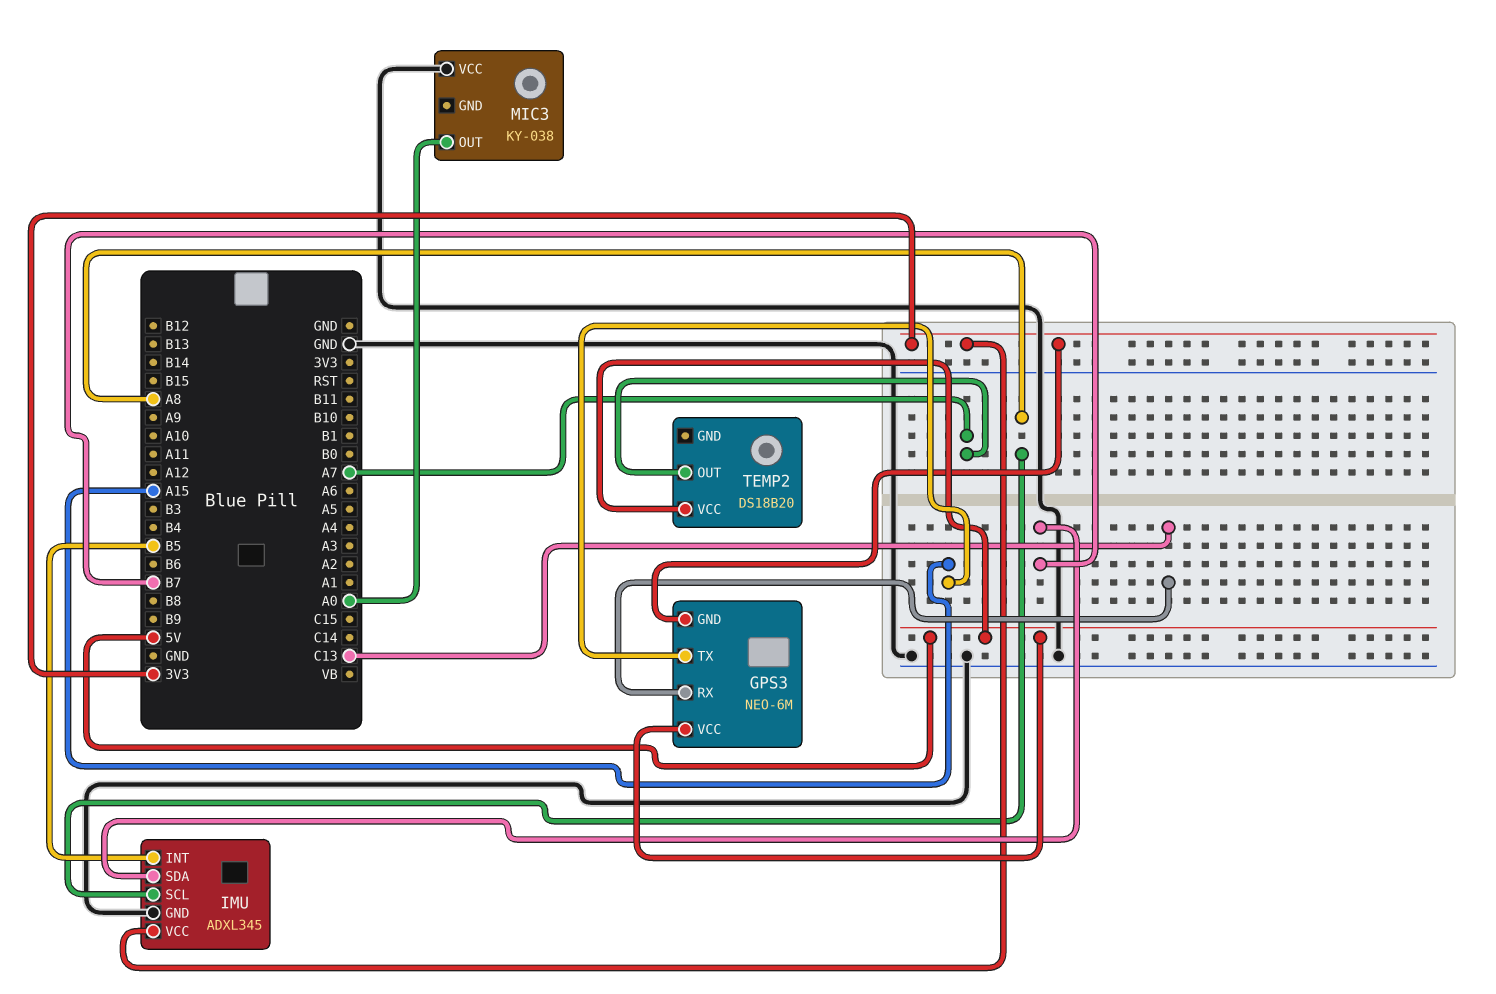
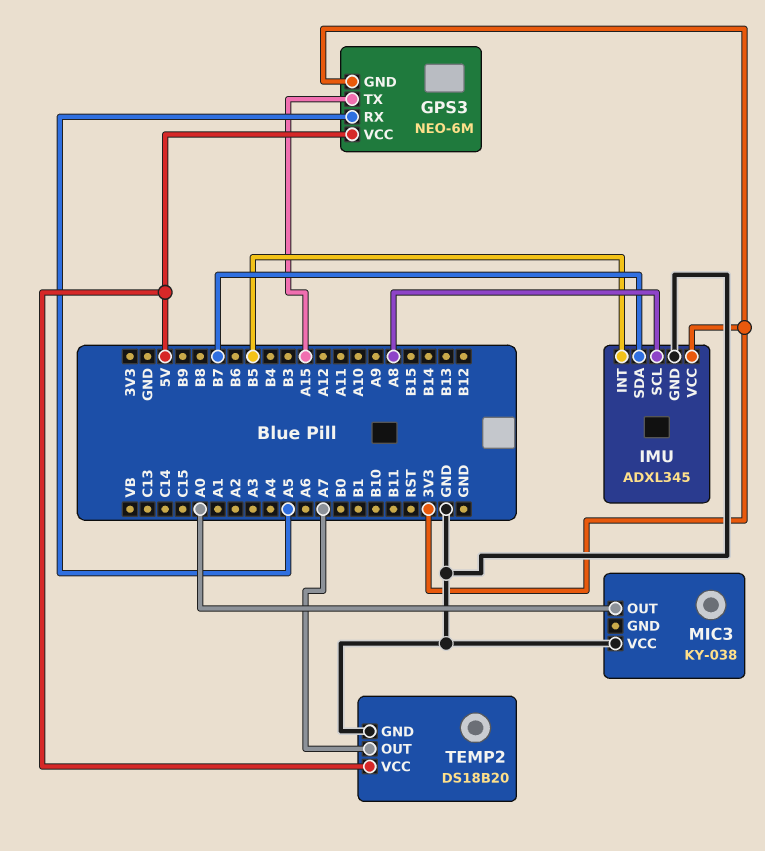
GPS3 pin RX: C13 -> A5
TEMP2 pin GND: none -> GND

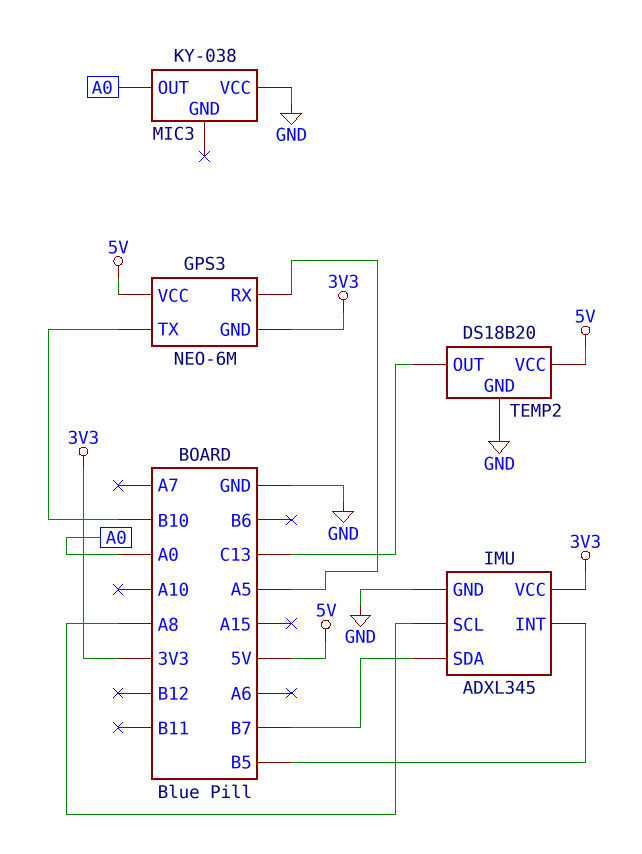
GPS3 pin TX: A15 -> B10
TEMP2 pin OUT: A7 -> C13

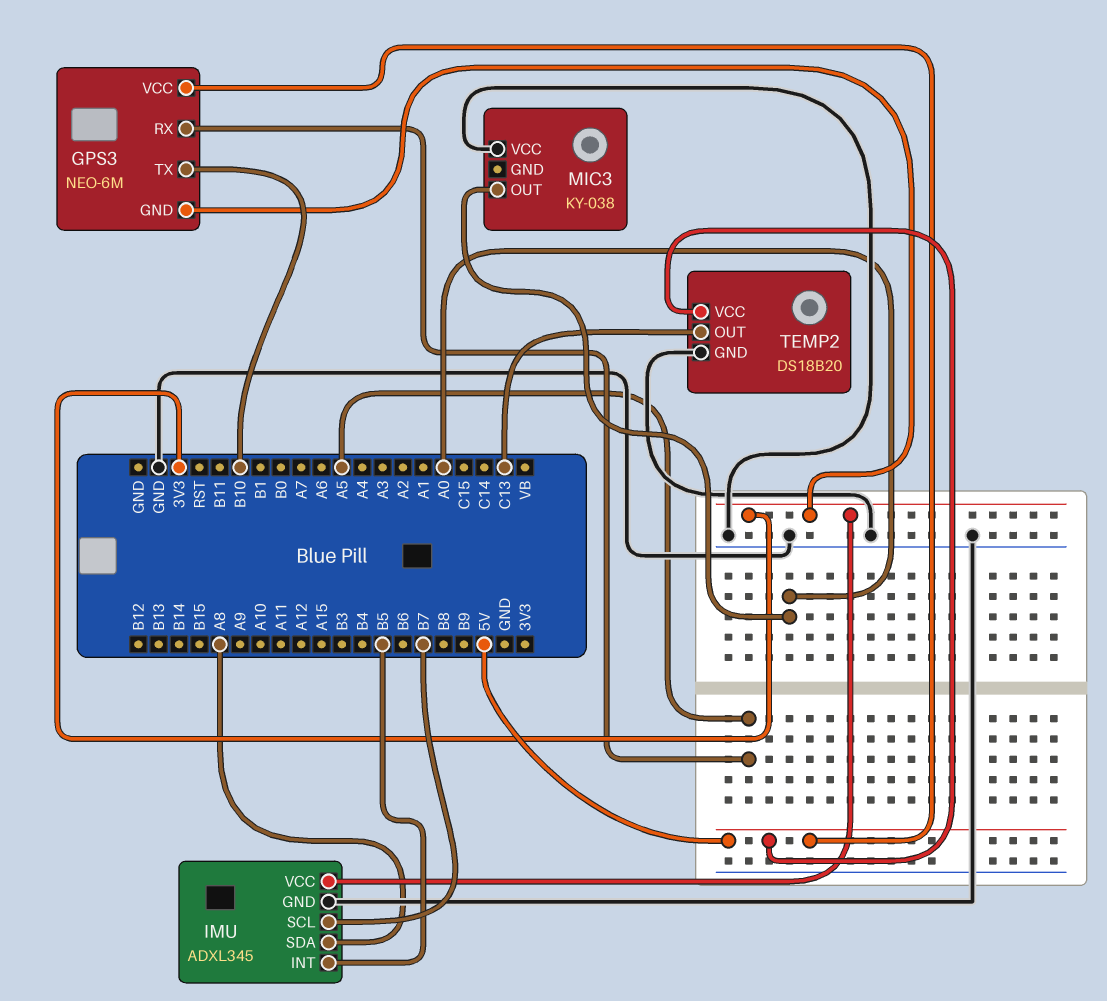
IMU pin SCL: A8 -> B7
IMU pin SDA: B7 -> A8

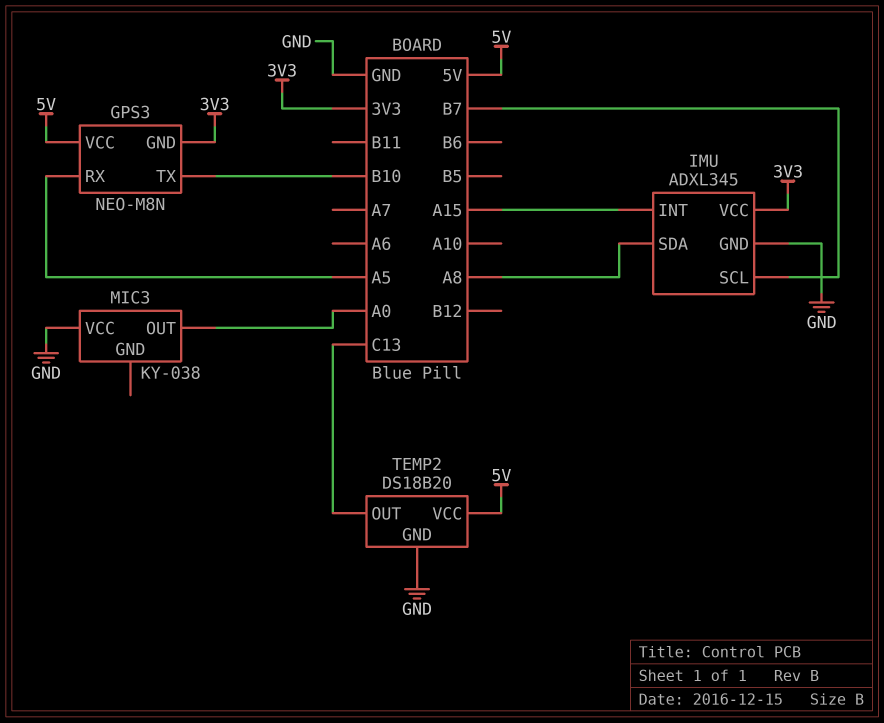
GPS3: NEO-6M -> NEO-M8N
IMU pin INT: B5 -> A15

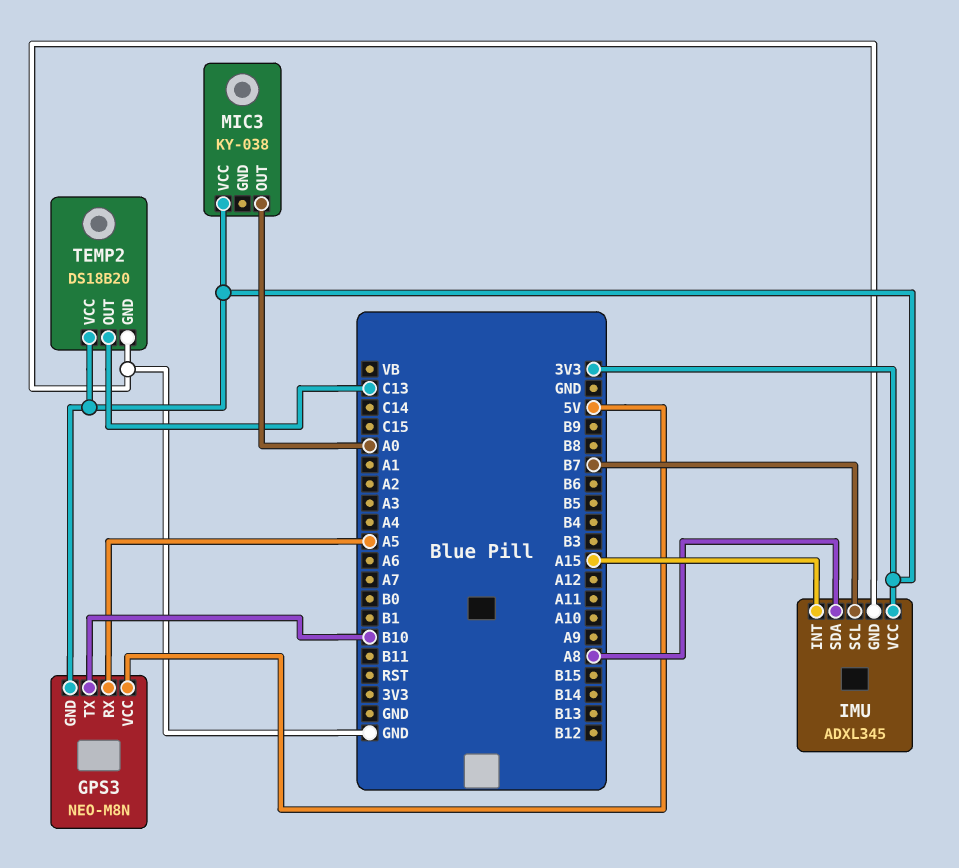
MIC3 pin VCC: GND -> 3V3
TEMP2 pin VCC: 5V -> 3V3

